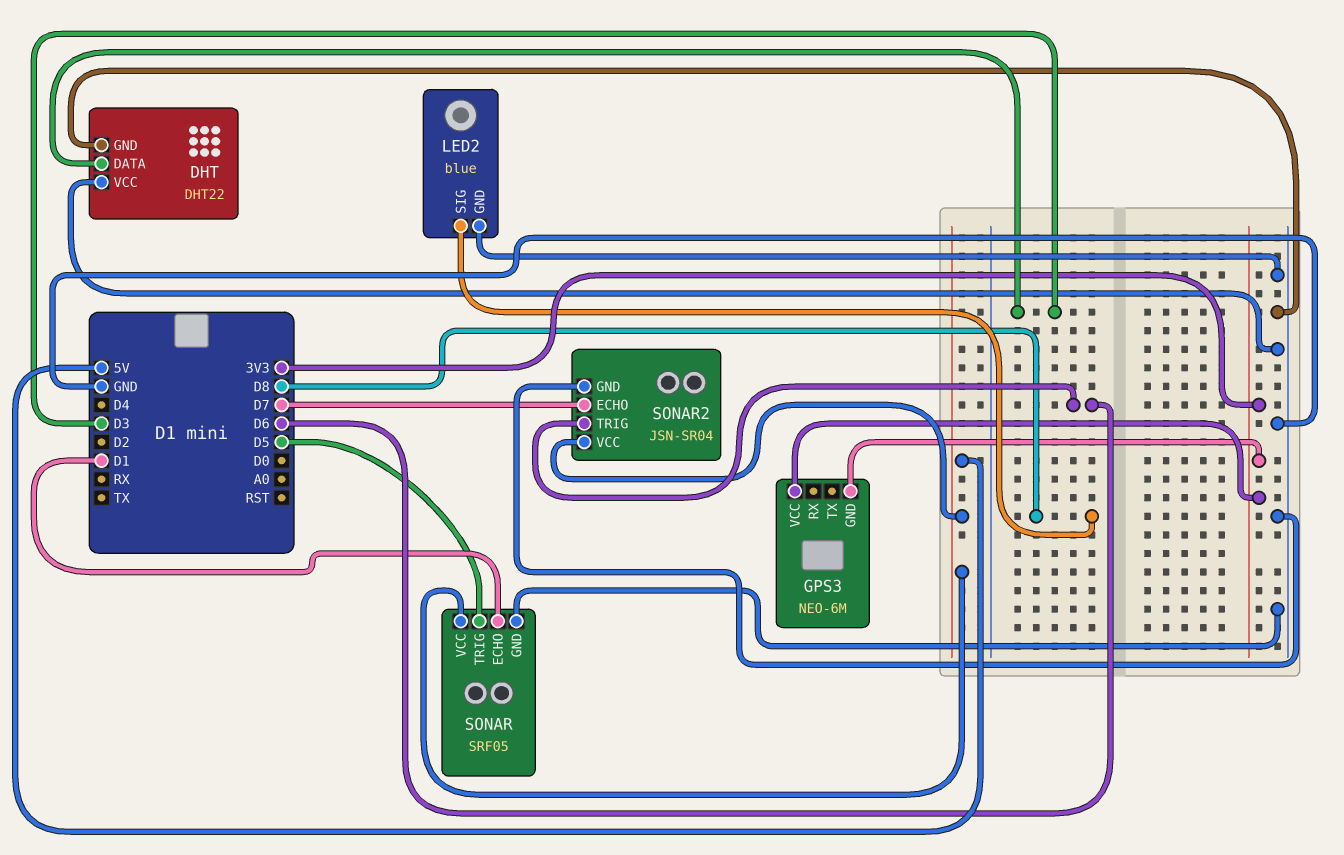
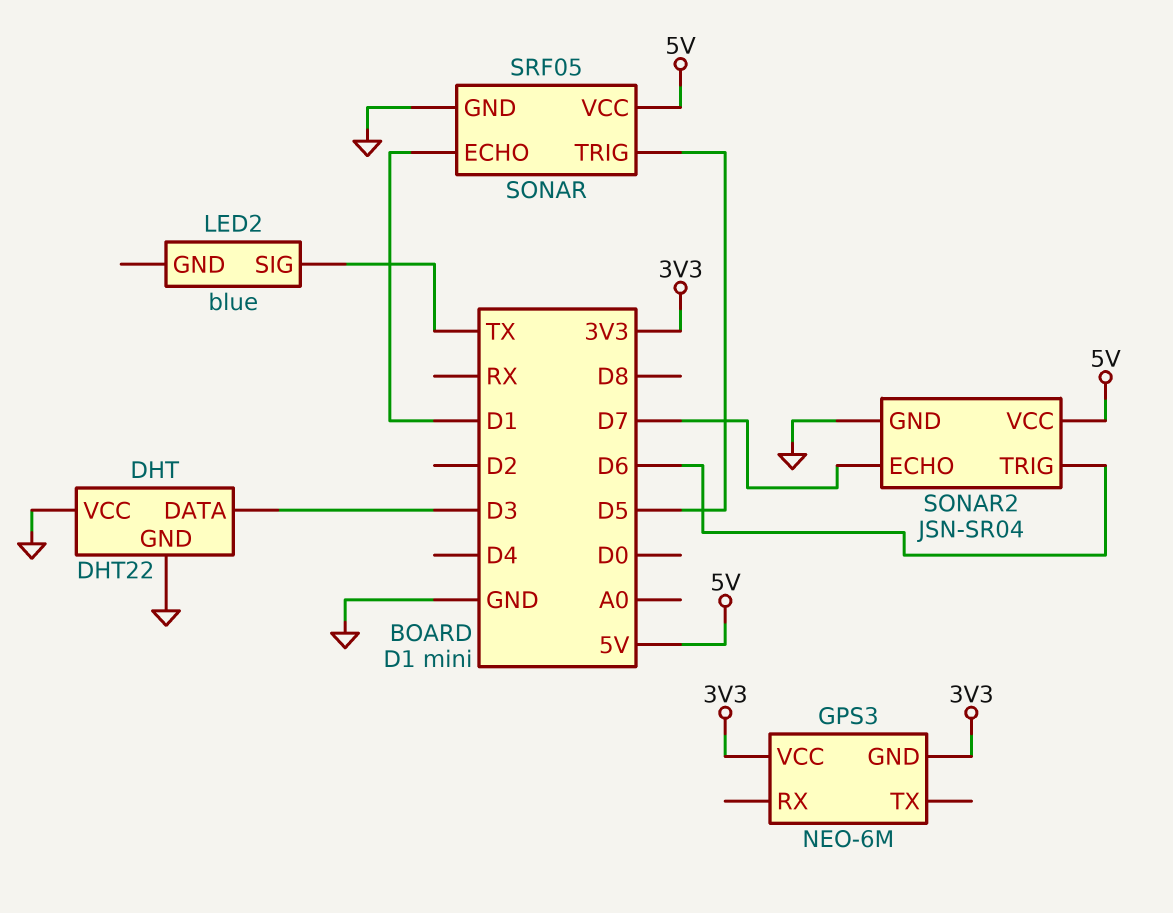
LED2 pin GND: GND -> none
LED2 pin SIG: D8 -> TX

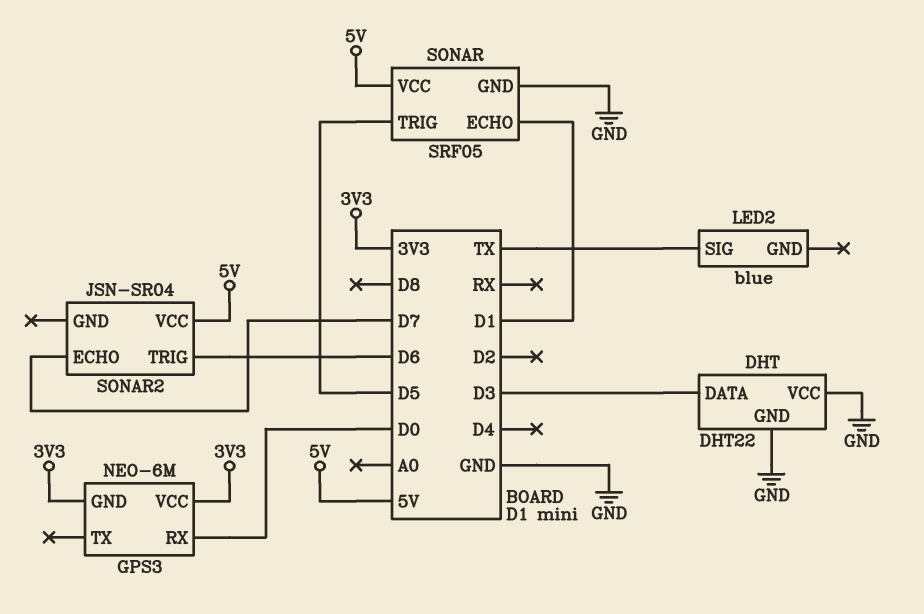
GPS3 pin RX: none -> D0
SONAR2 pin GND: GND -> none

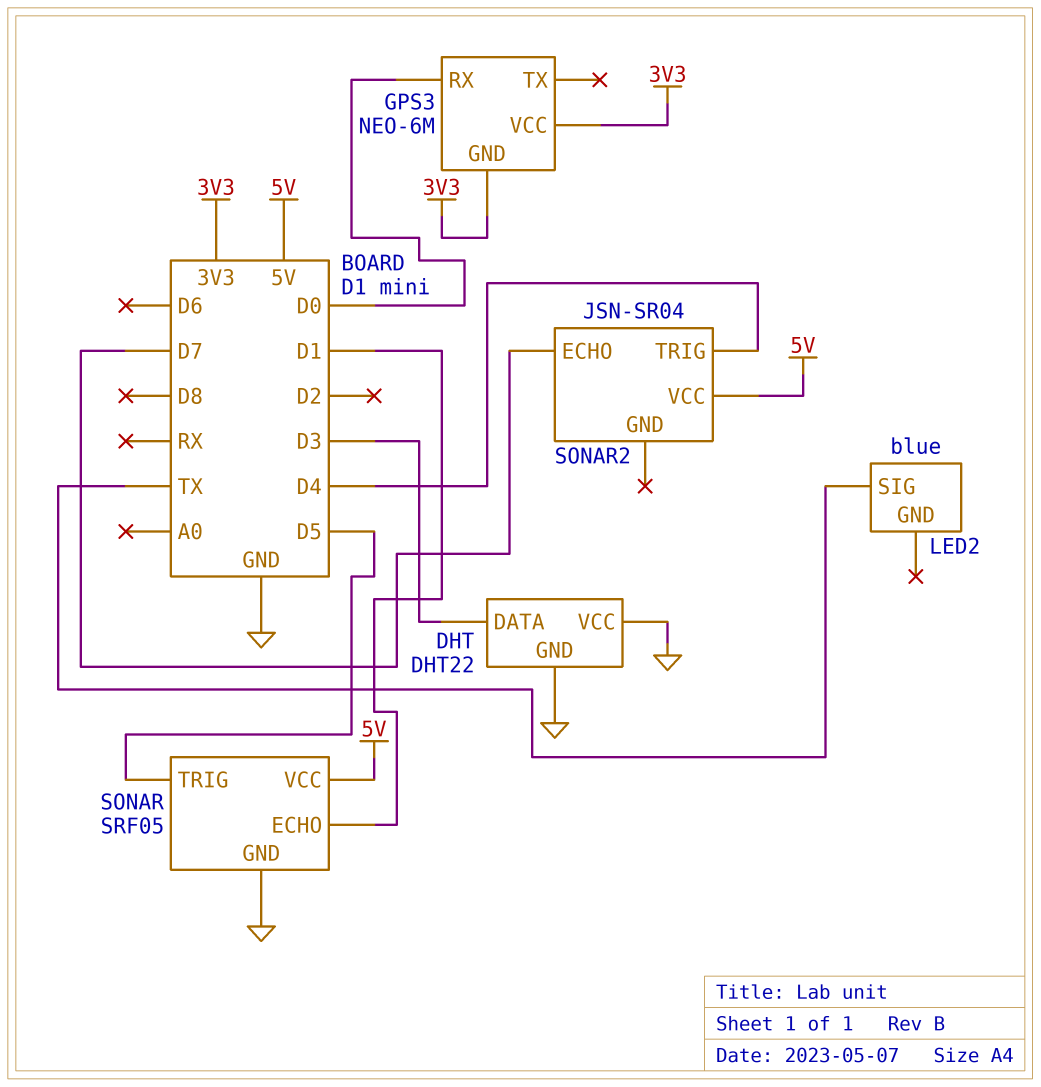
SONAR2 pin TRIG: D6 -> D4

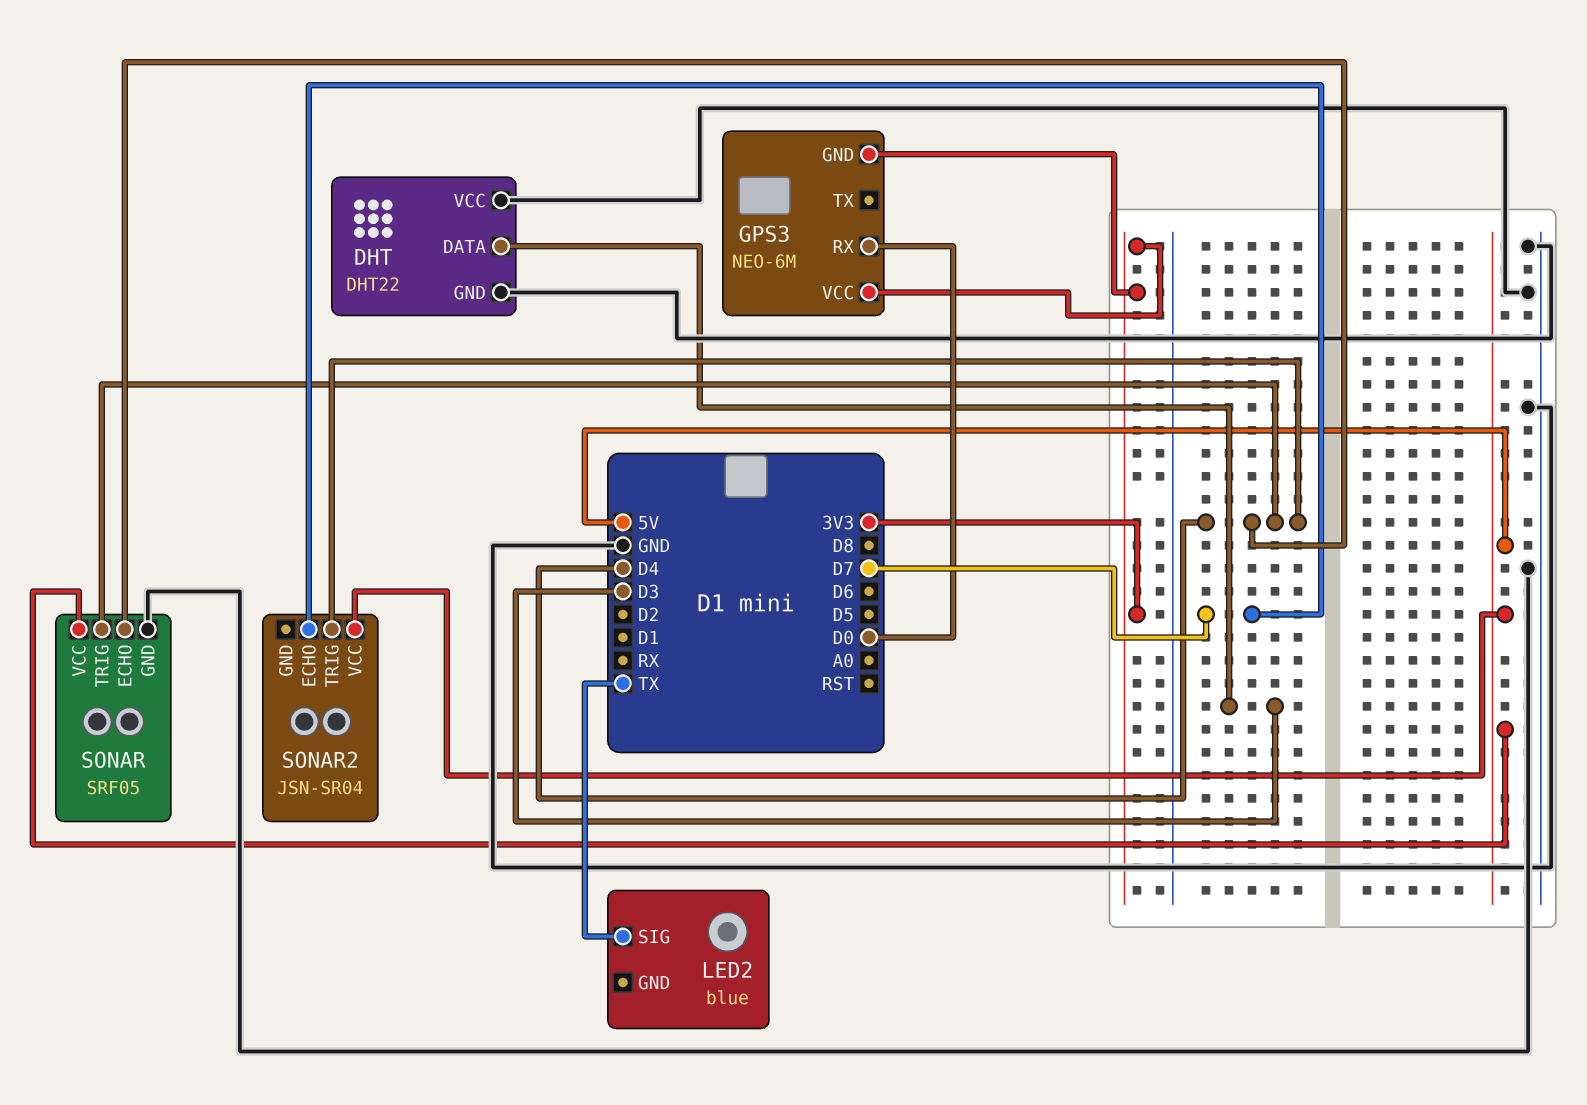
SONAR pin ECHO: D1 -> D4
SONAR pin TRIG: D5 -> D4

